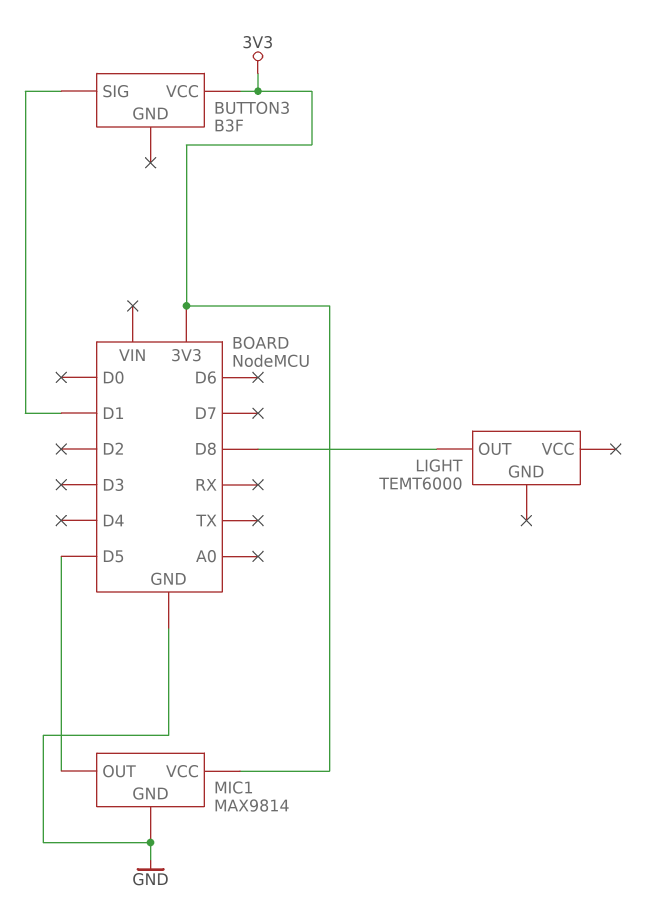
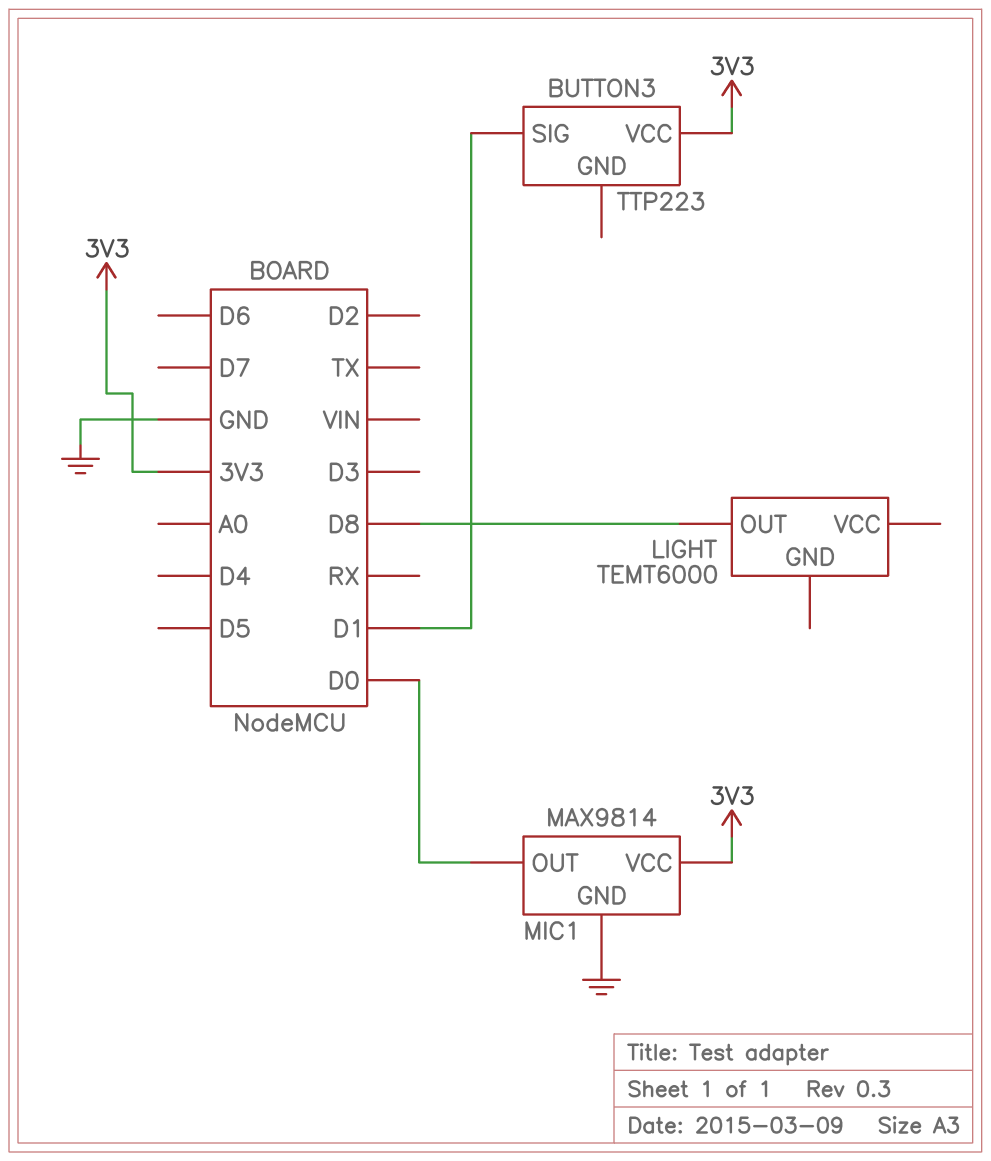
BUTTON3: B3F -> TTP223
MIC1 pin OUT: D5 -> D0

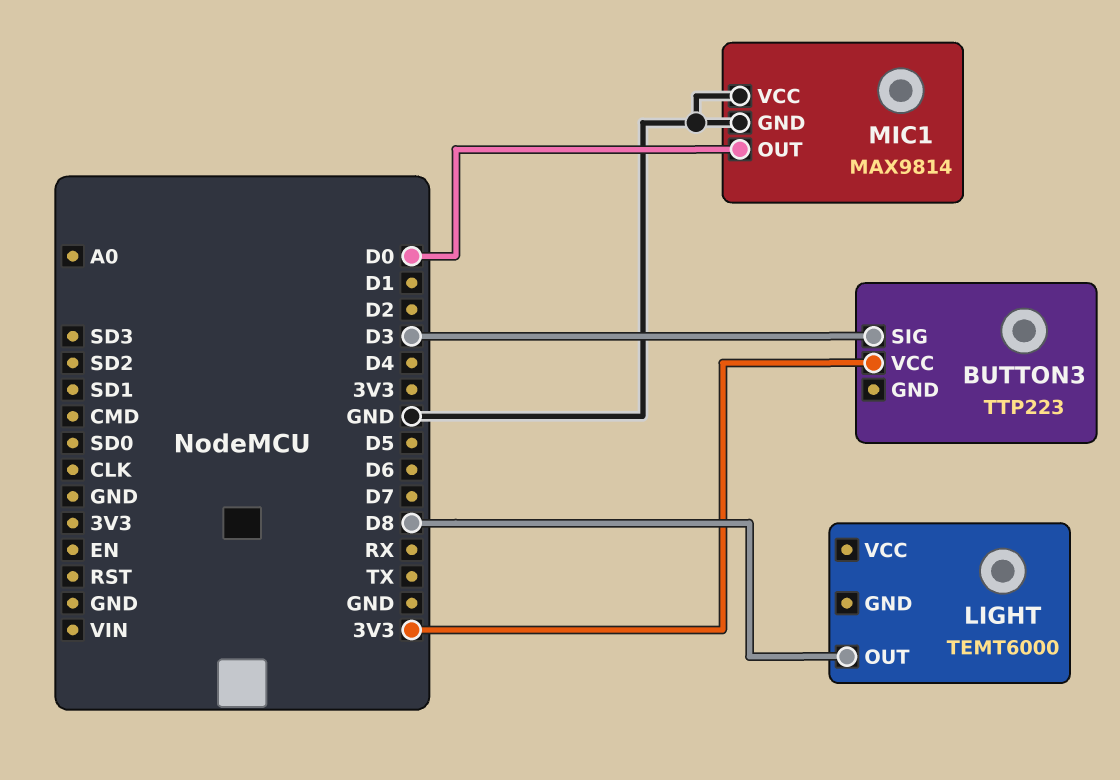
BUTTON3 pin SIG: D1 -> D3
MIC1 pin VCC: 3V3 -> GND

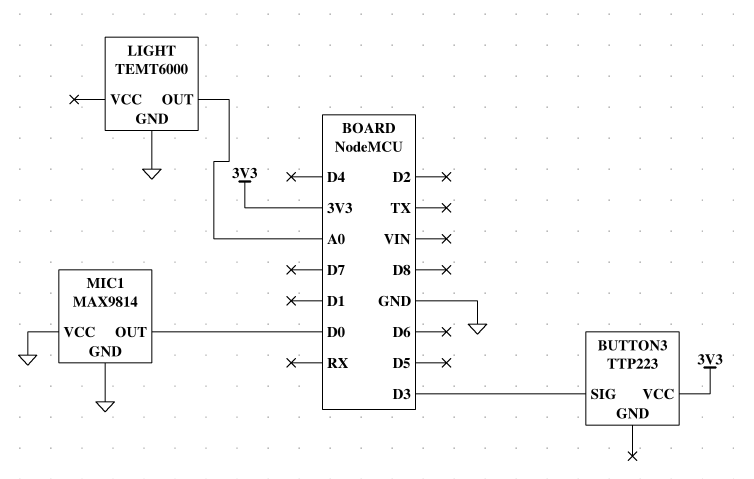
LIGHT pin GND: none -> GND
LIGHT pin OUT: D8 -> A0

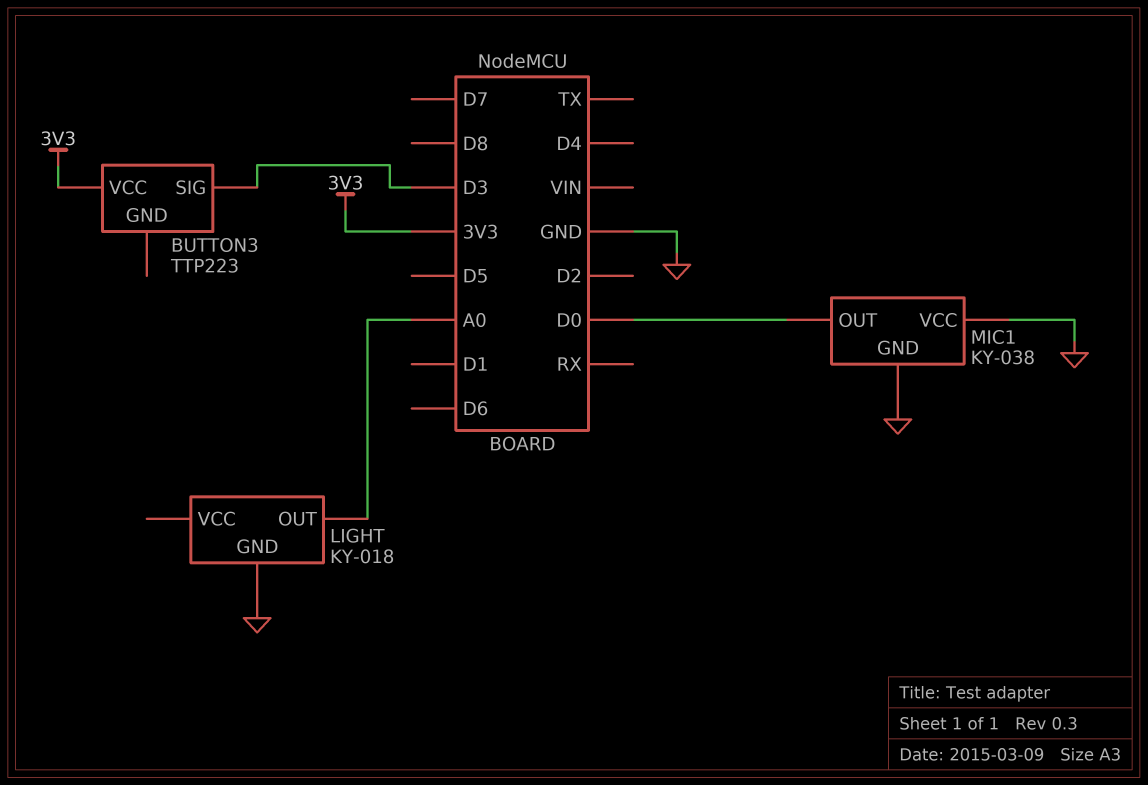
LIGHT: TEMT6000 -> KY-018
MIC1: MAX9814 -> KY-038

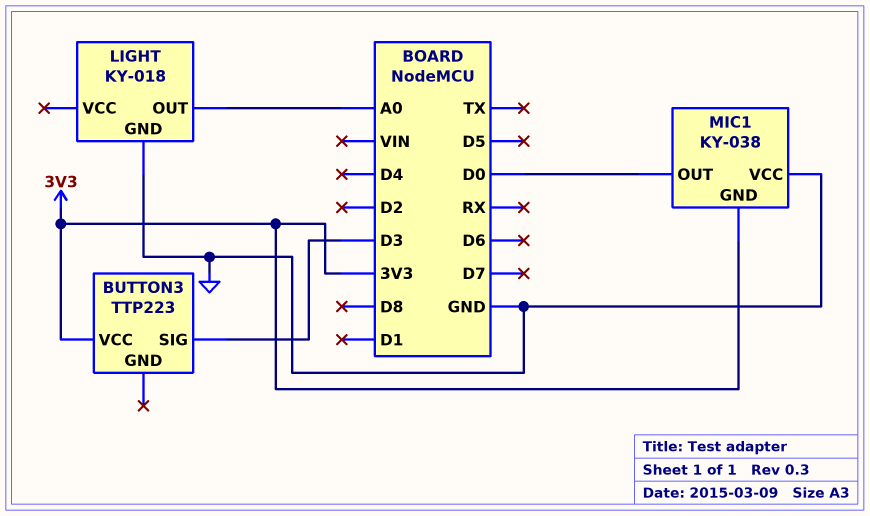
MIC1 pin GND: GND -> 3V3

